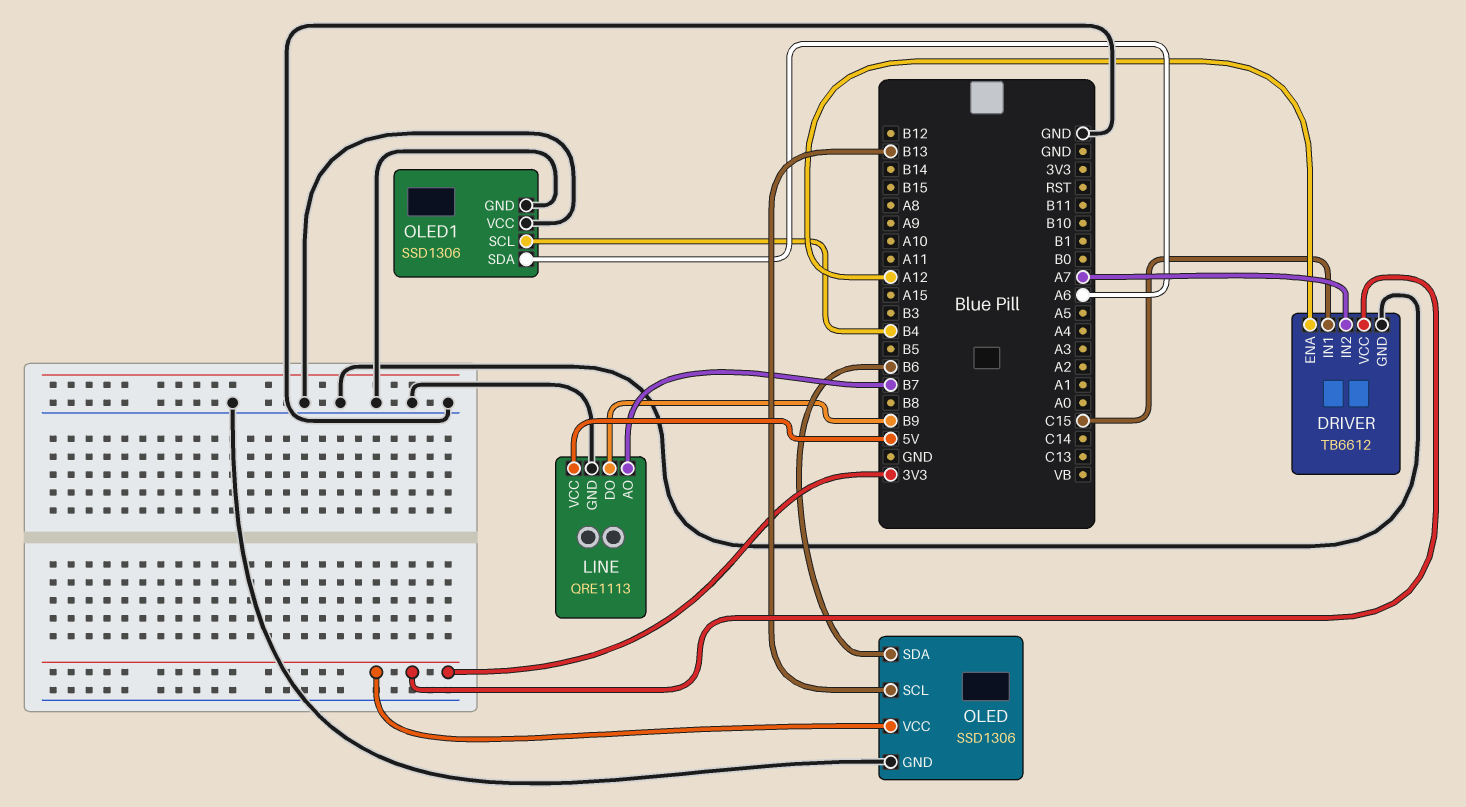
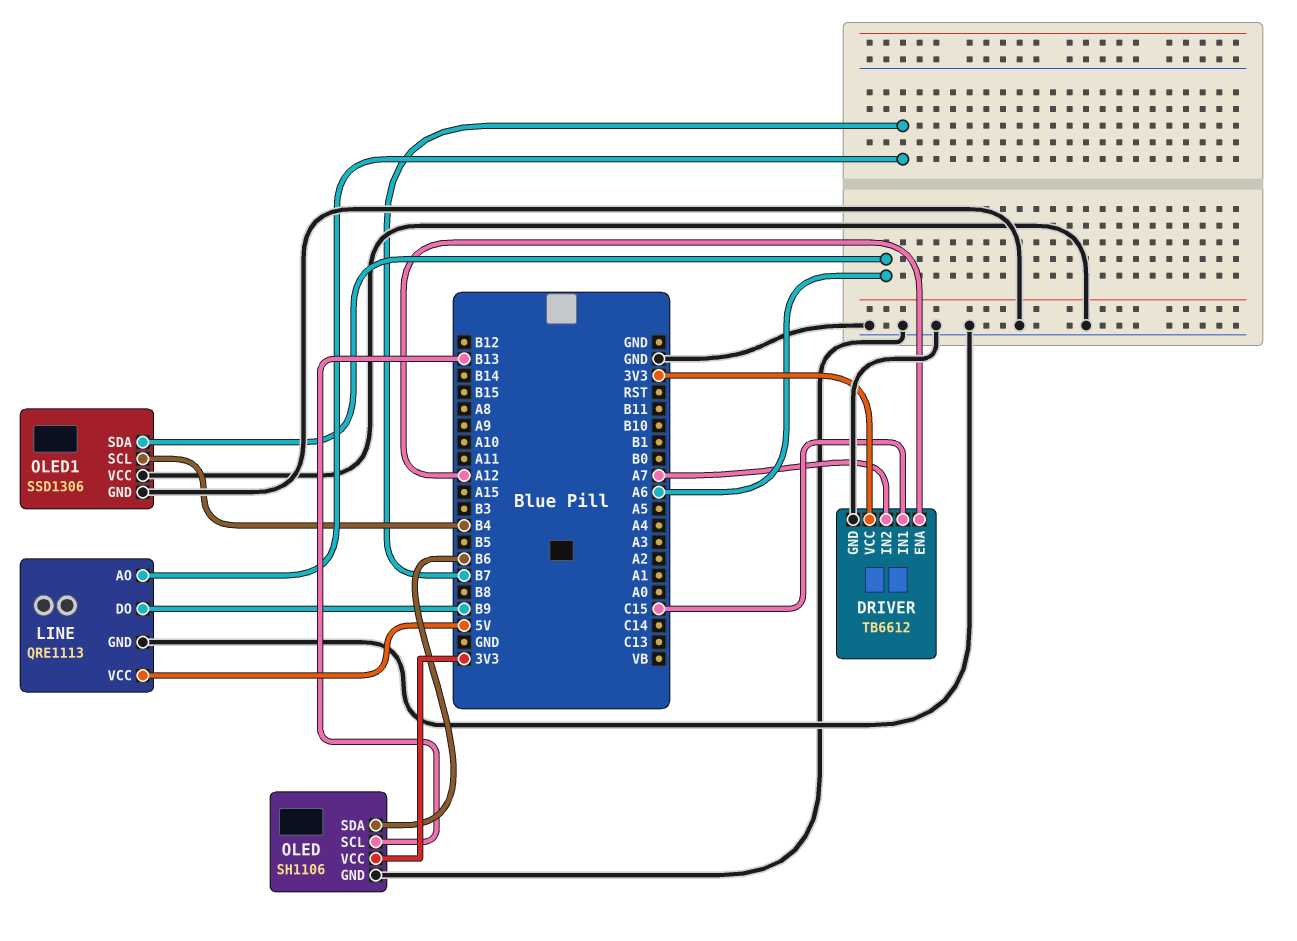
OLED: SSD1306 -> SH1106

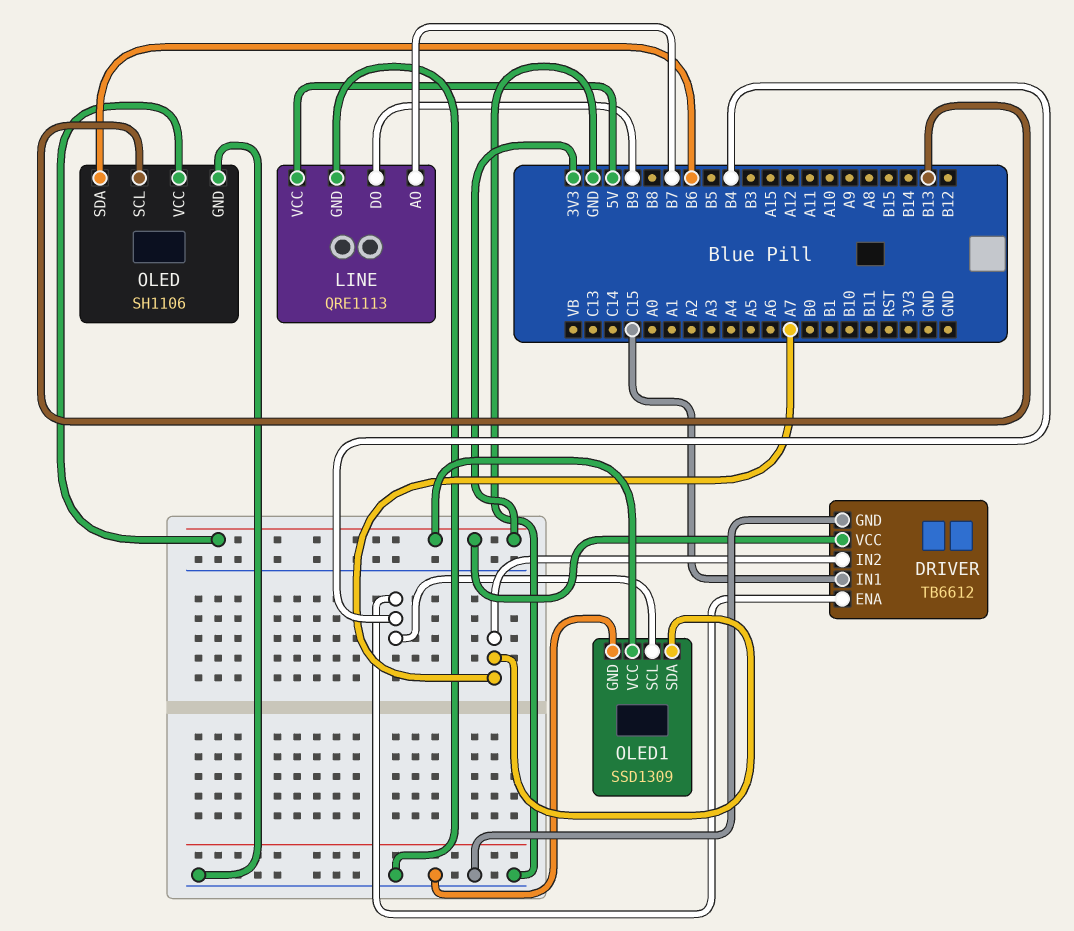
DRIVER pin ENA: A12 -> B4
OLED1: SSD1306 -> SSD1309
OLED1 pin SDA: A6 -> A7
OLED1 pin VCC: GND -> 3V3

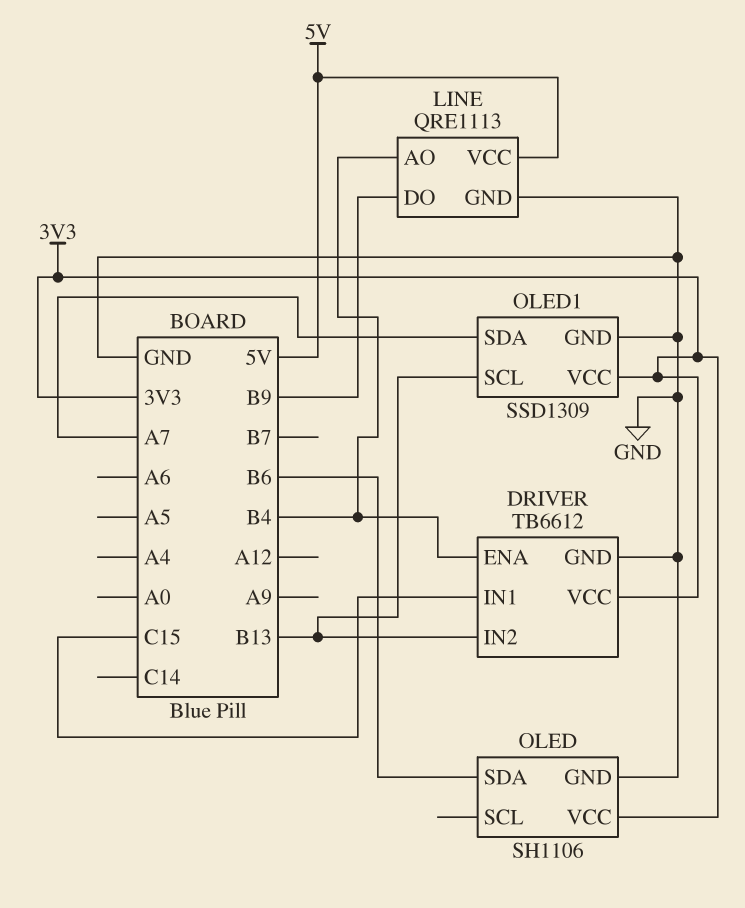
DRIVER pin IN2: A7 -> B13
LINE pin AO: B7 -> B4
OLED pin SCL: B13 -> none
OLED1 pin SCL: B4 -> B13

